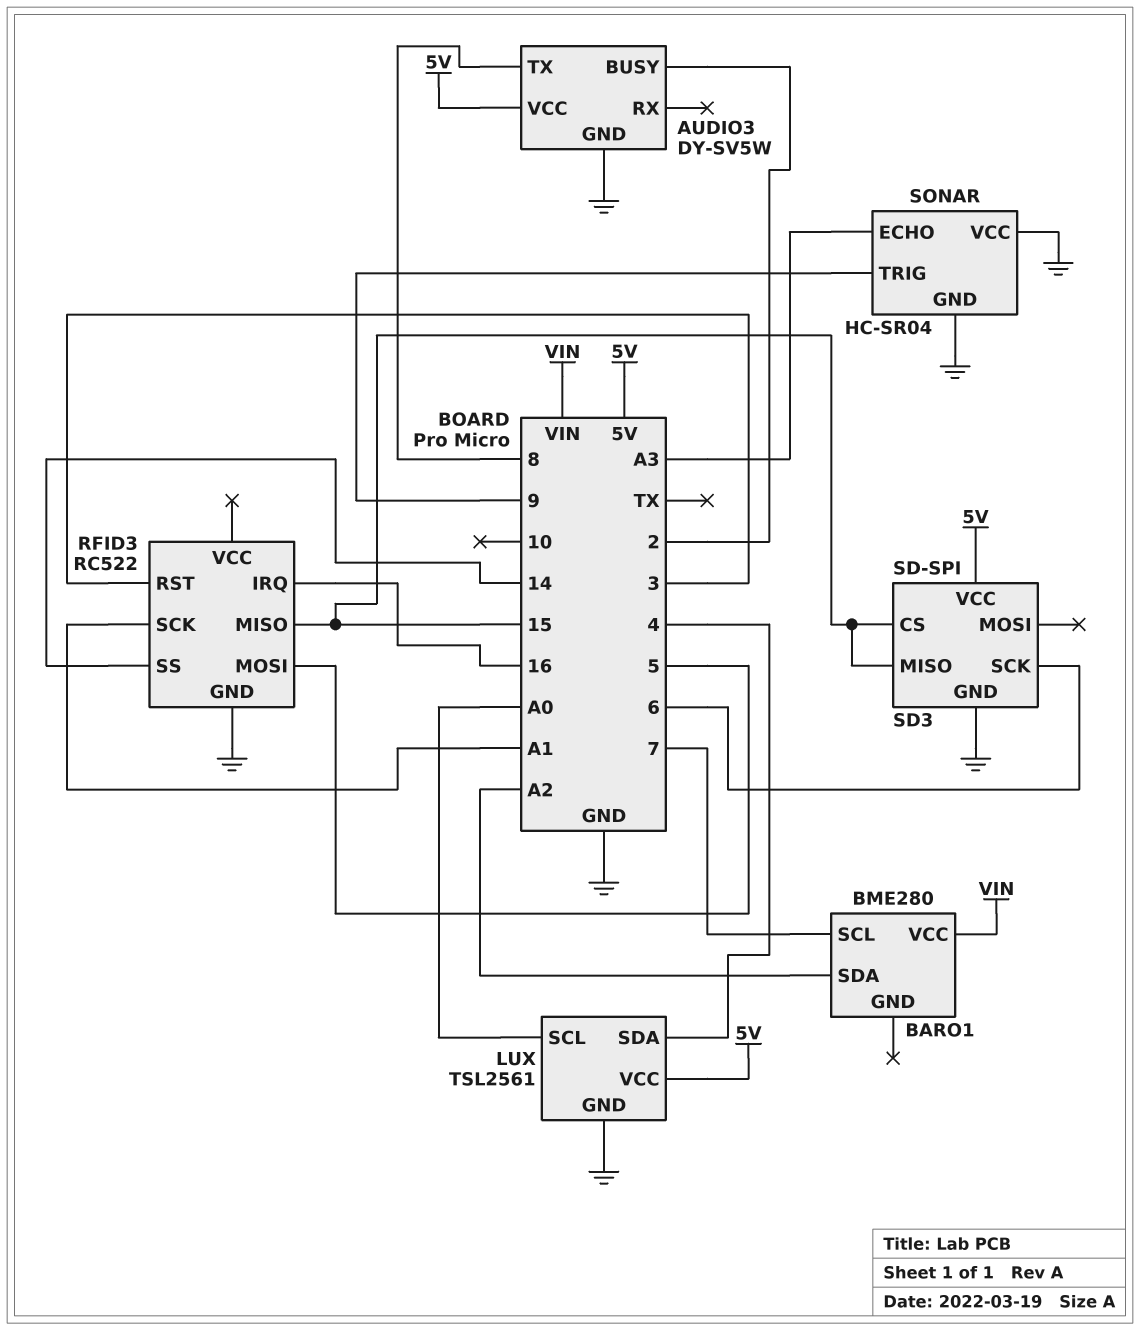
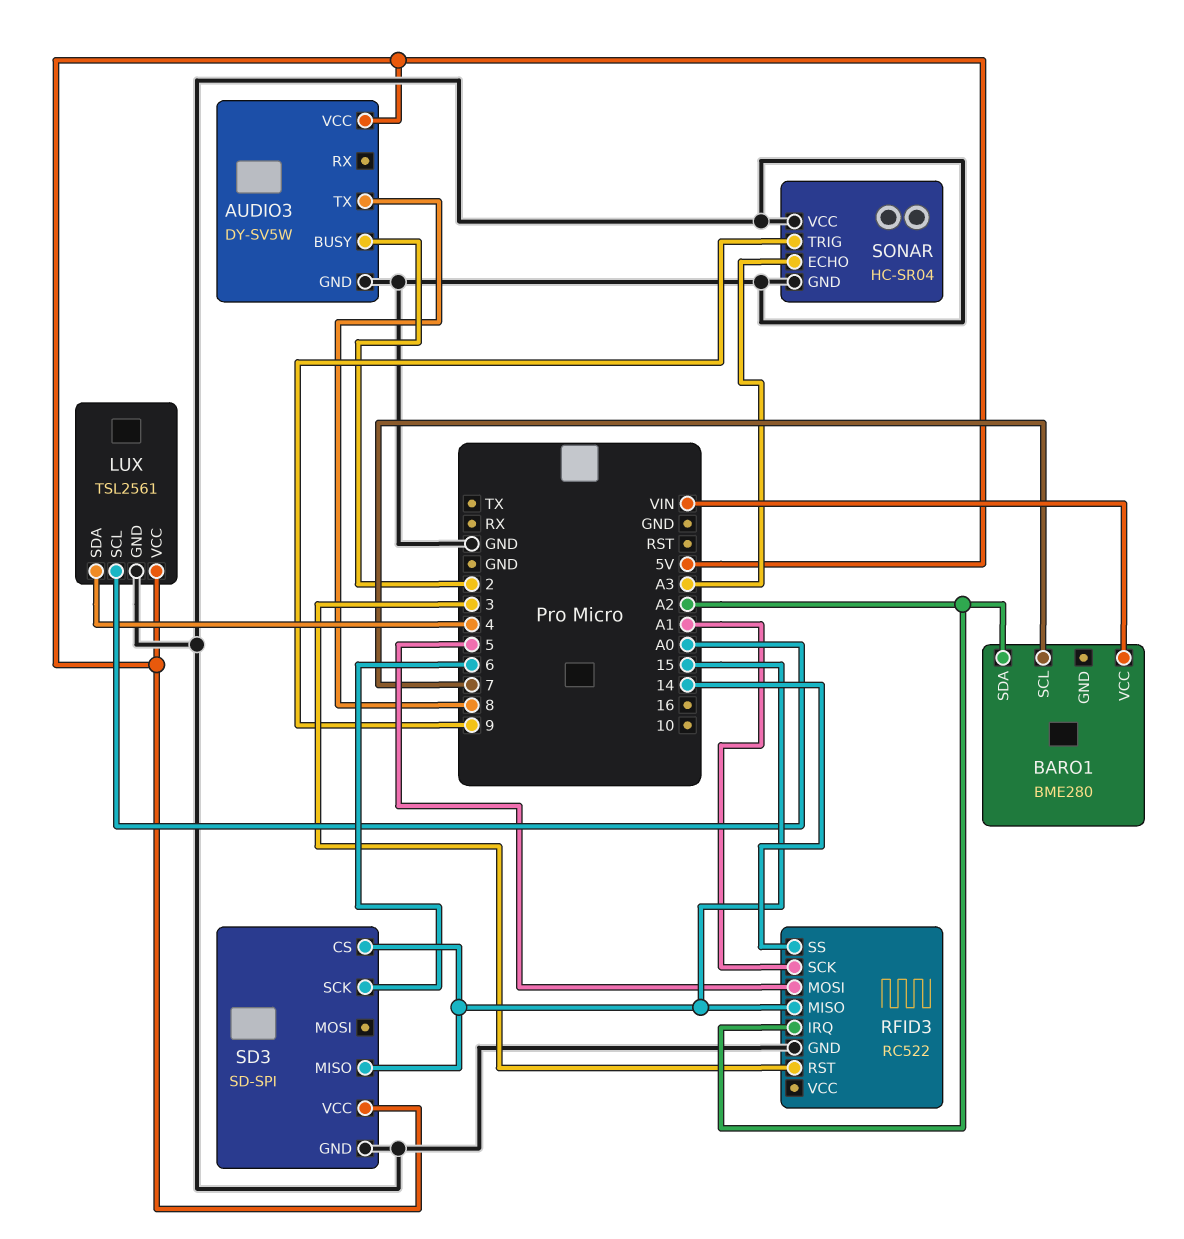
RFID3 pin IRQ: 16 -> A2

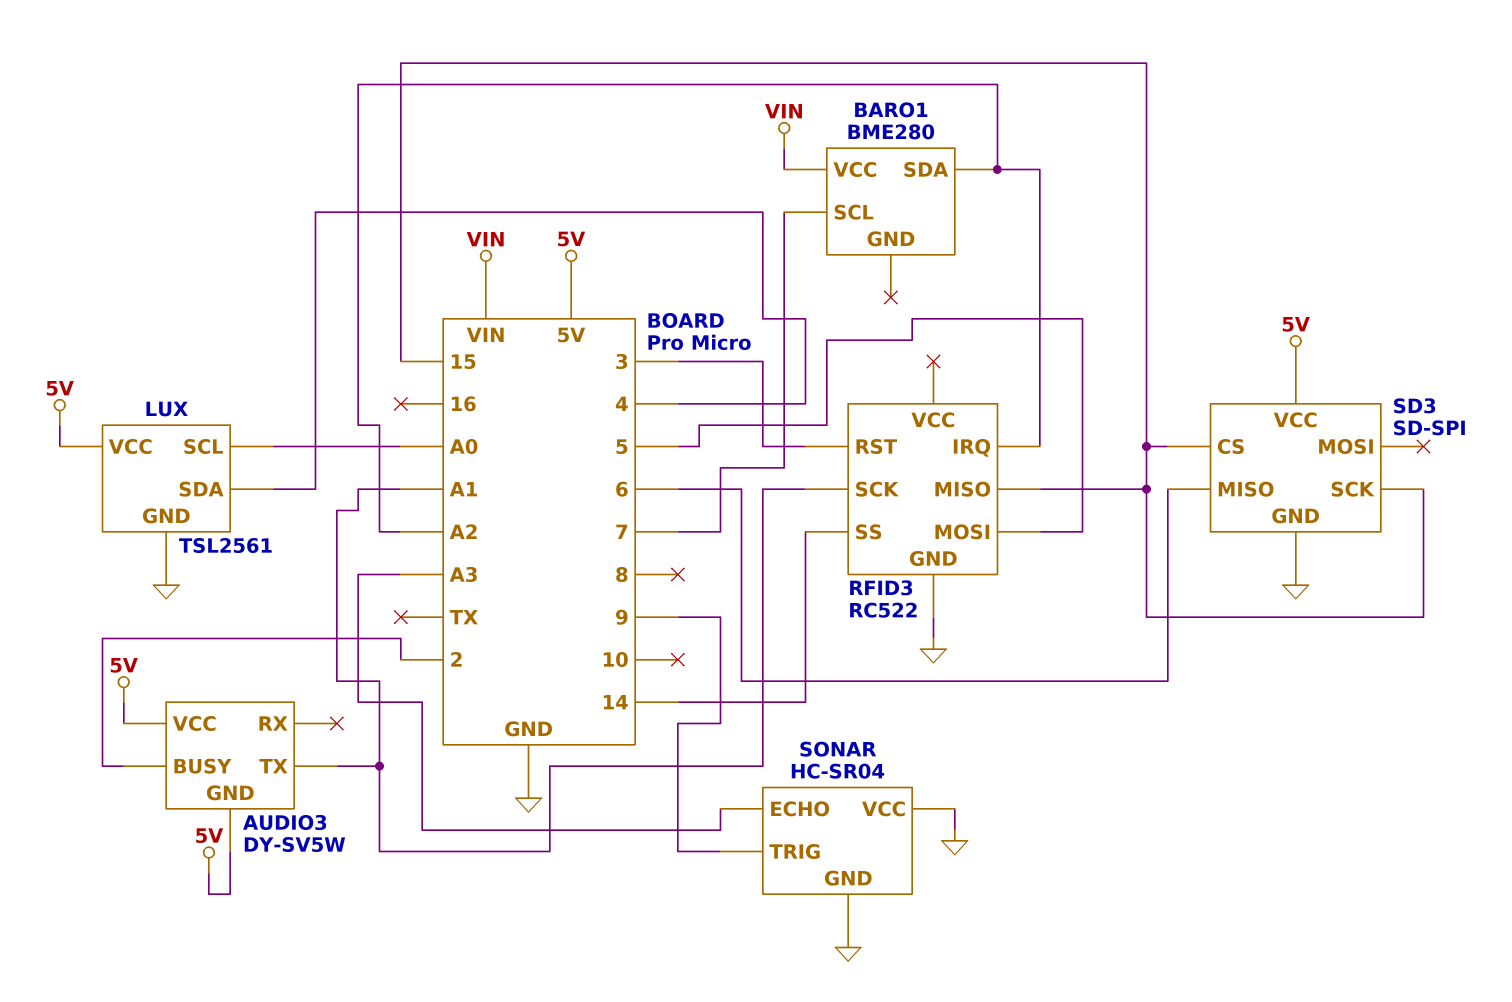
AUDIO3 pin GND: GND -> 5V
AUDIO3 pin TX: 8 -> A1
SD3 pin MISO: 15 -> 6
SD3 pin SCK: 6 -> 15

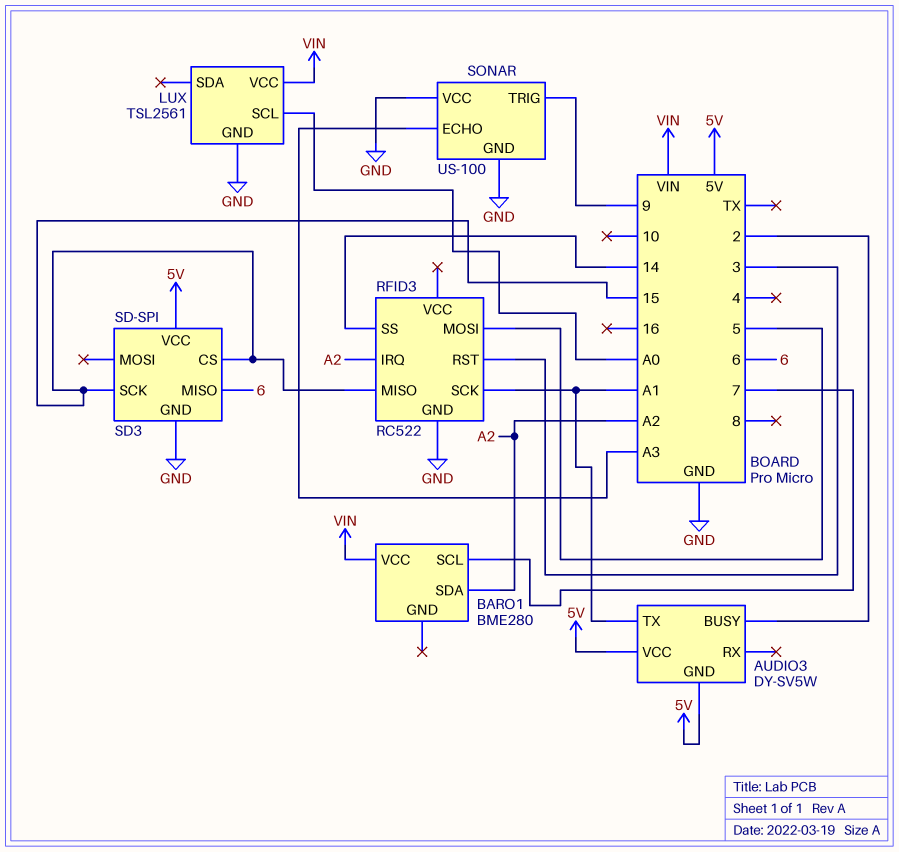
LUX pin SDA: 4 -> none
LUX pin VCC: 5V -> VIN
SONAR: HC-SR04 -> US-100

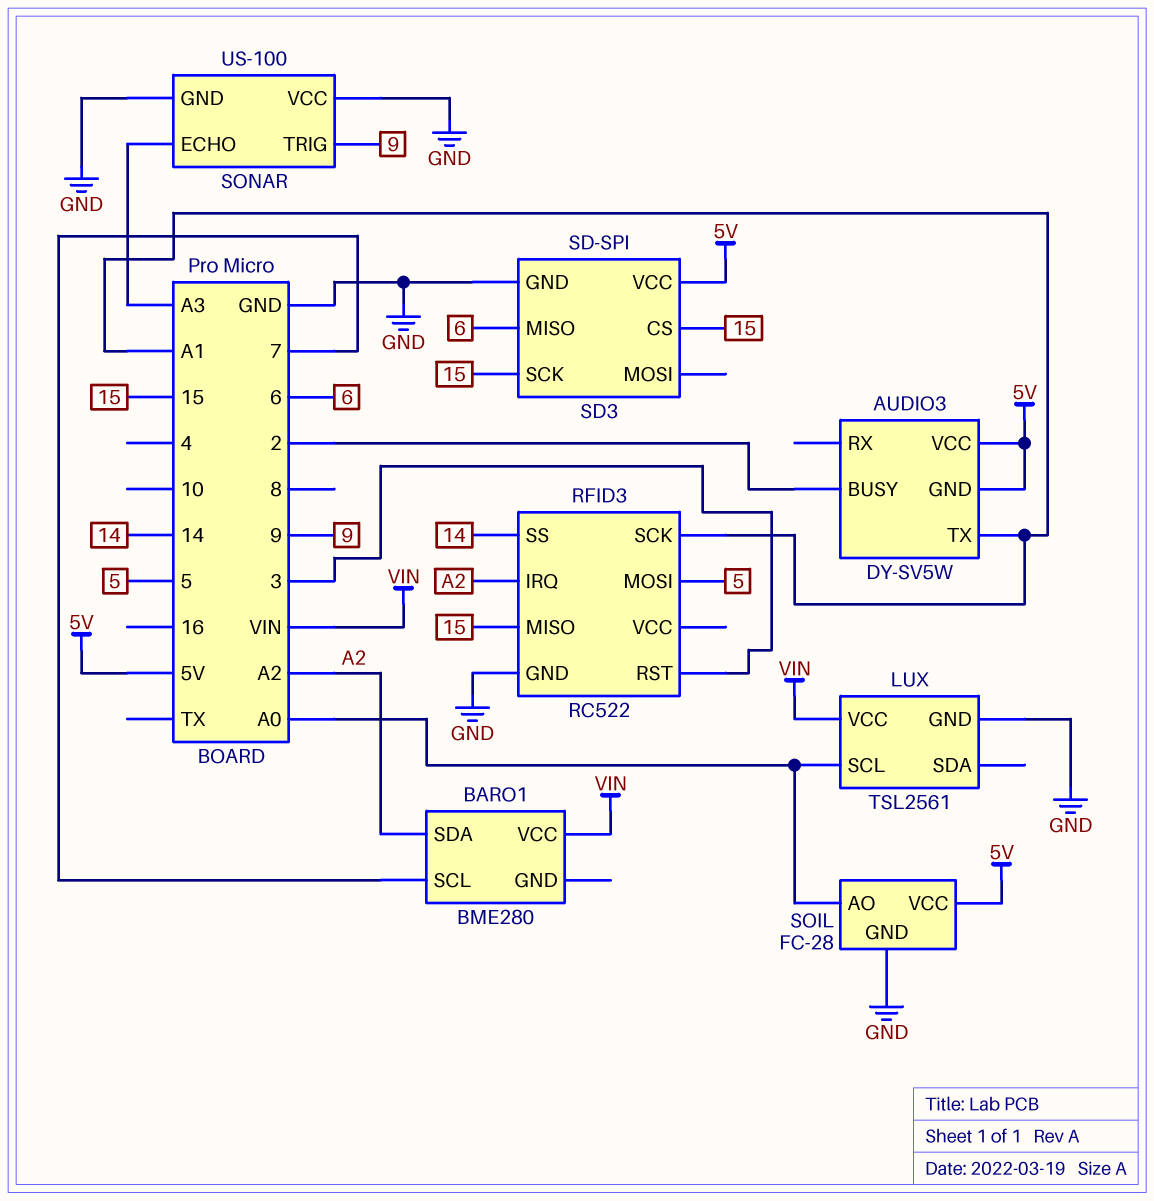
SOIL: none -> FC-28
SOIL pin AO: none -> A0
SOIL pin GND: none -> GND
SOIL pin VCC: none -> 5V

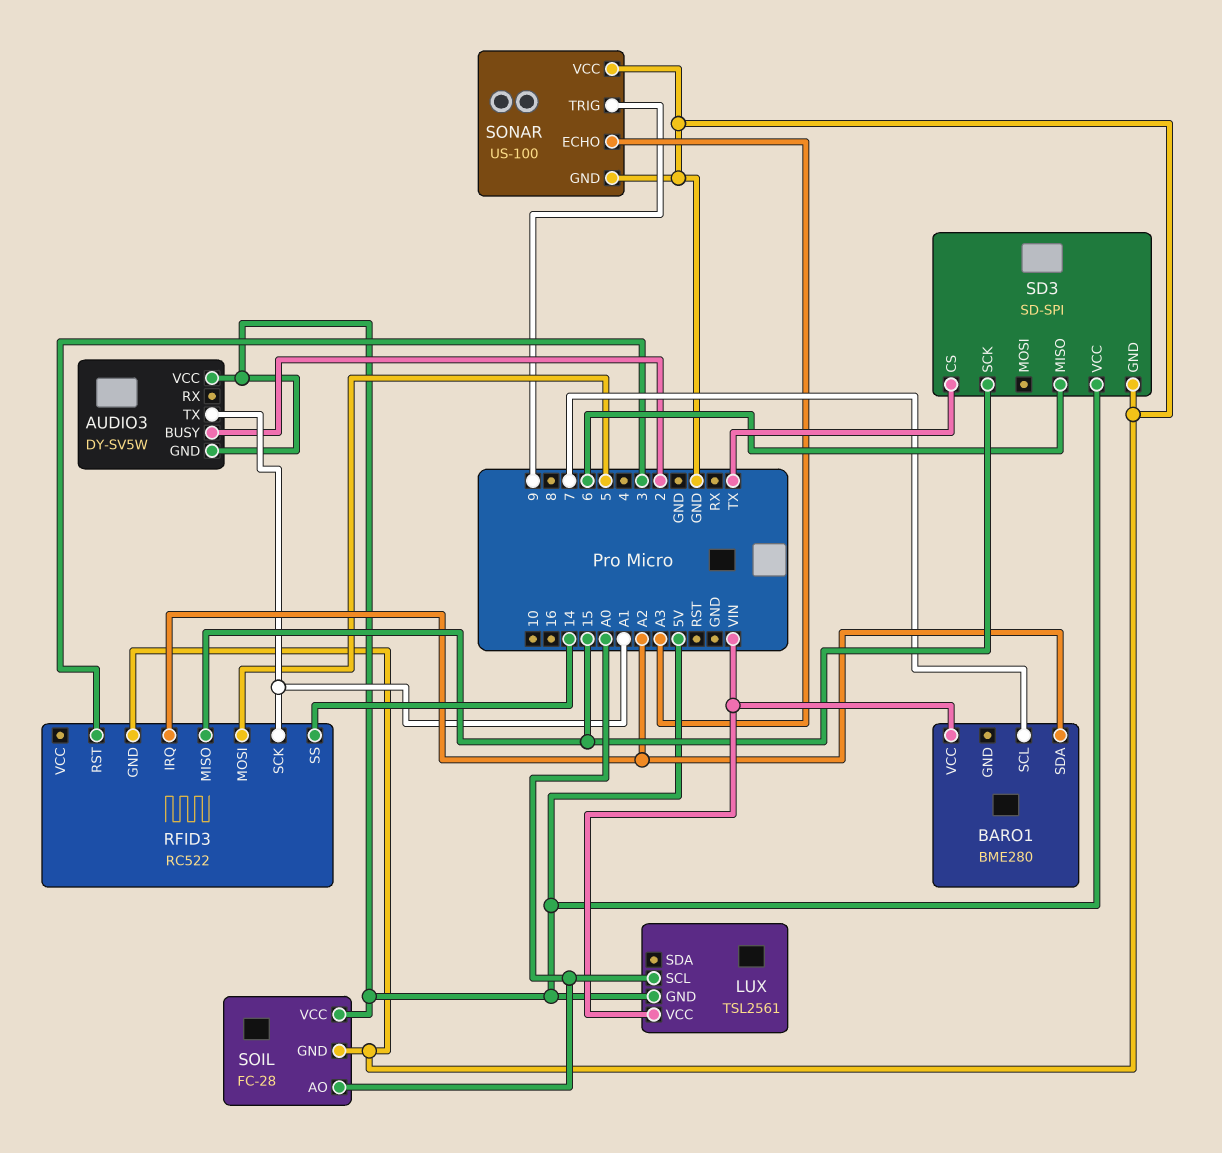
LUX pin GND: GND -> 5V
SD3 pin CS: 15 -> TX

